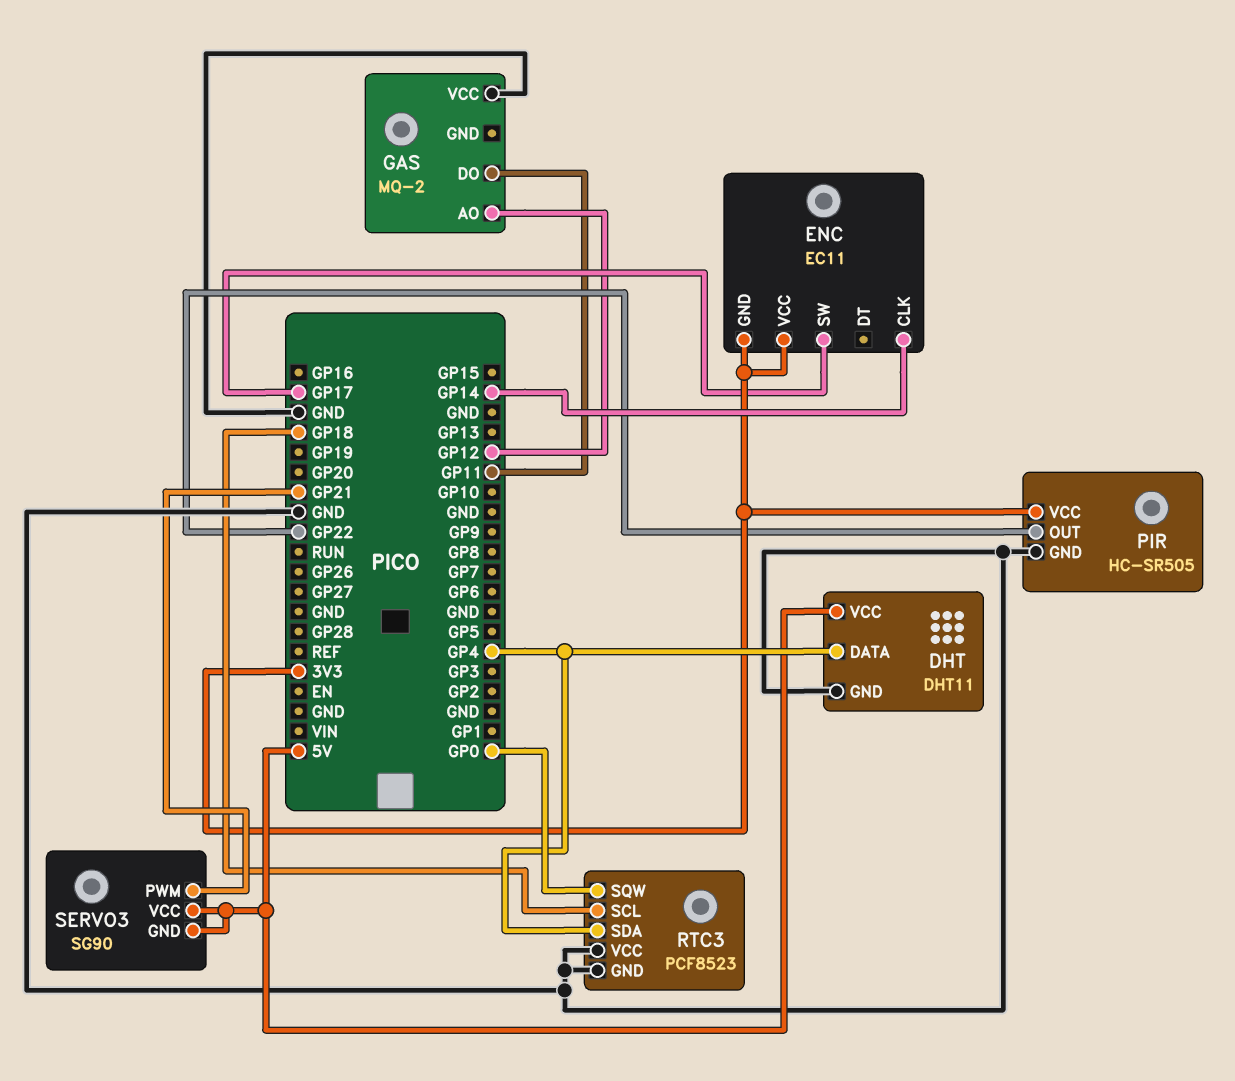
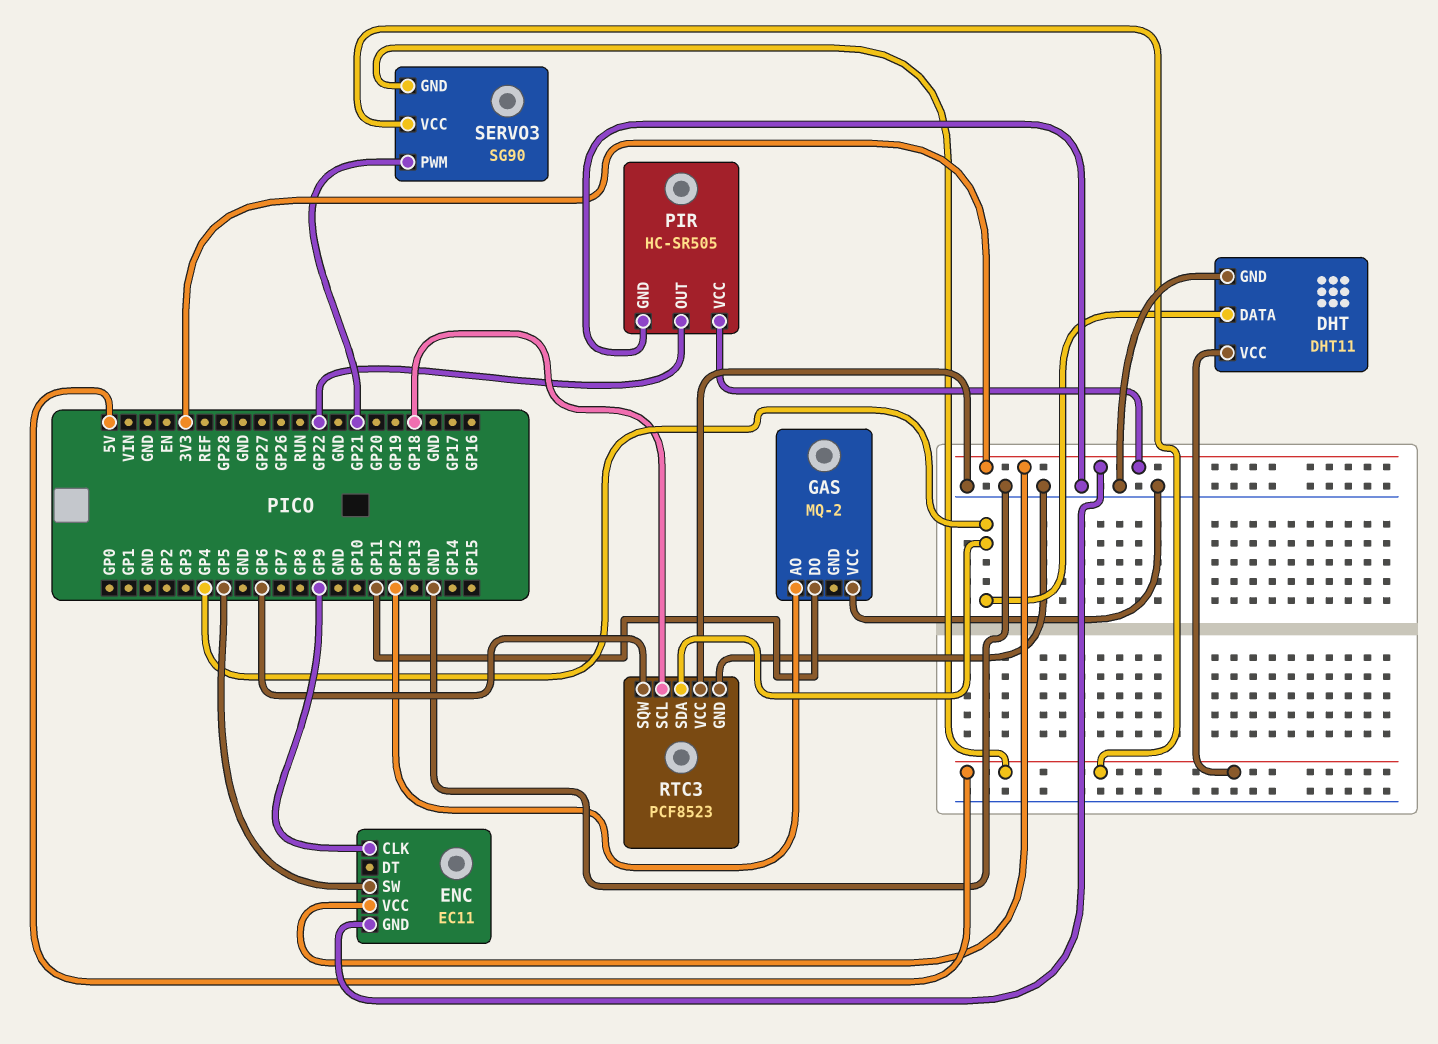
ENC pin CLK: GP14 -> GP9
ENC pin SW: GP17 -> GP5
RTC3 pin SQW: GP0 -> GP6

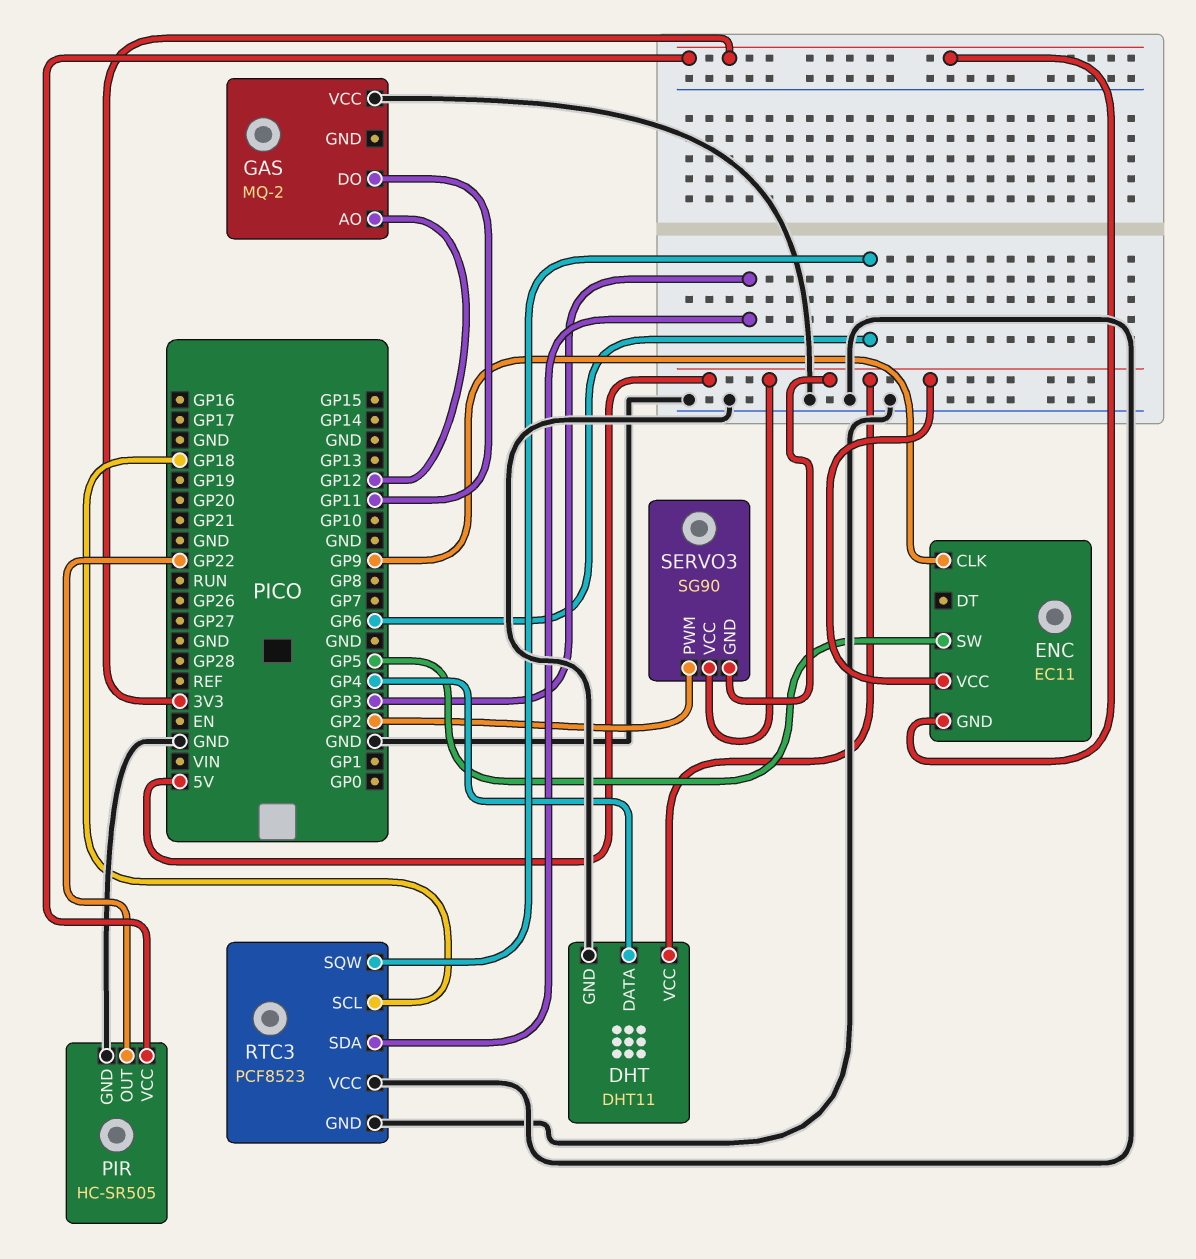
ENC pin VCC: 3V3 -> 5V
RTC3 pin SDA: GP4 -> GP3
SERVO3 pin PWM: GP21 -> GP2

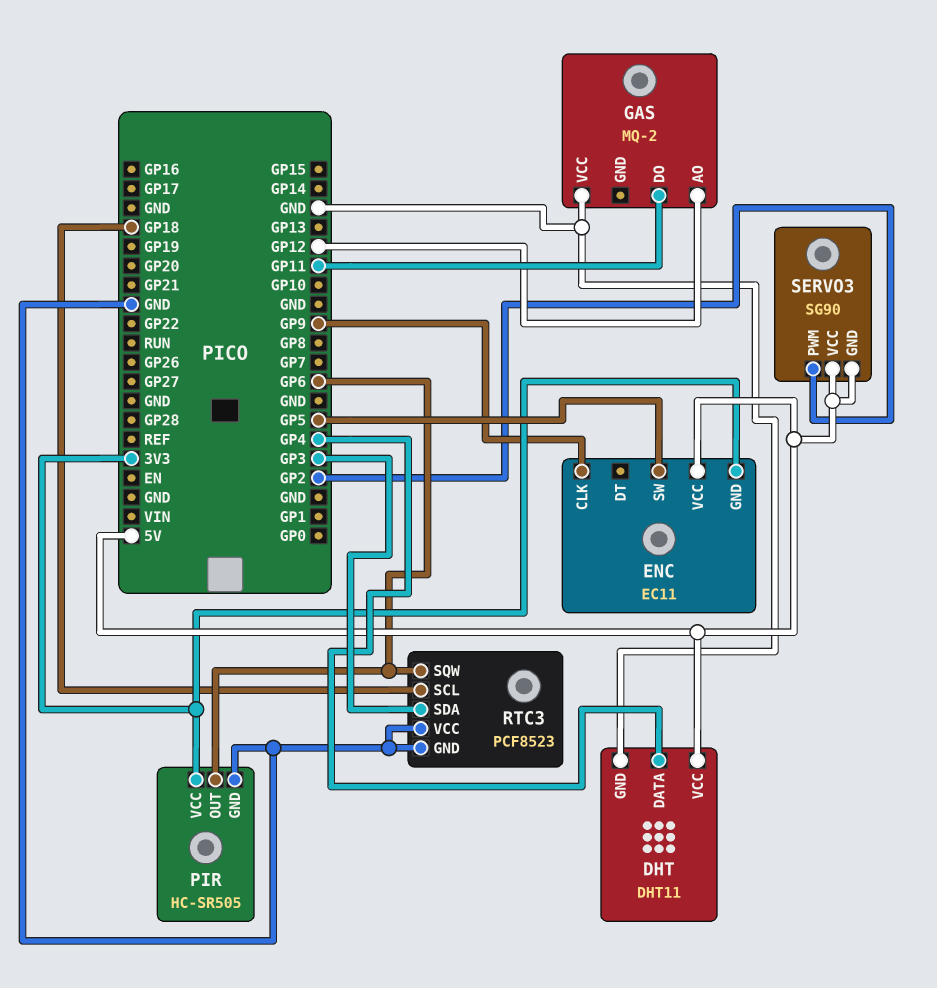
PIR pin OUT: GP22 -> GP6

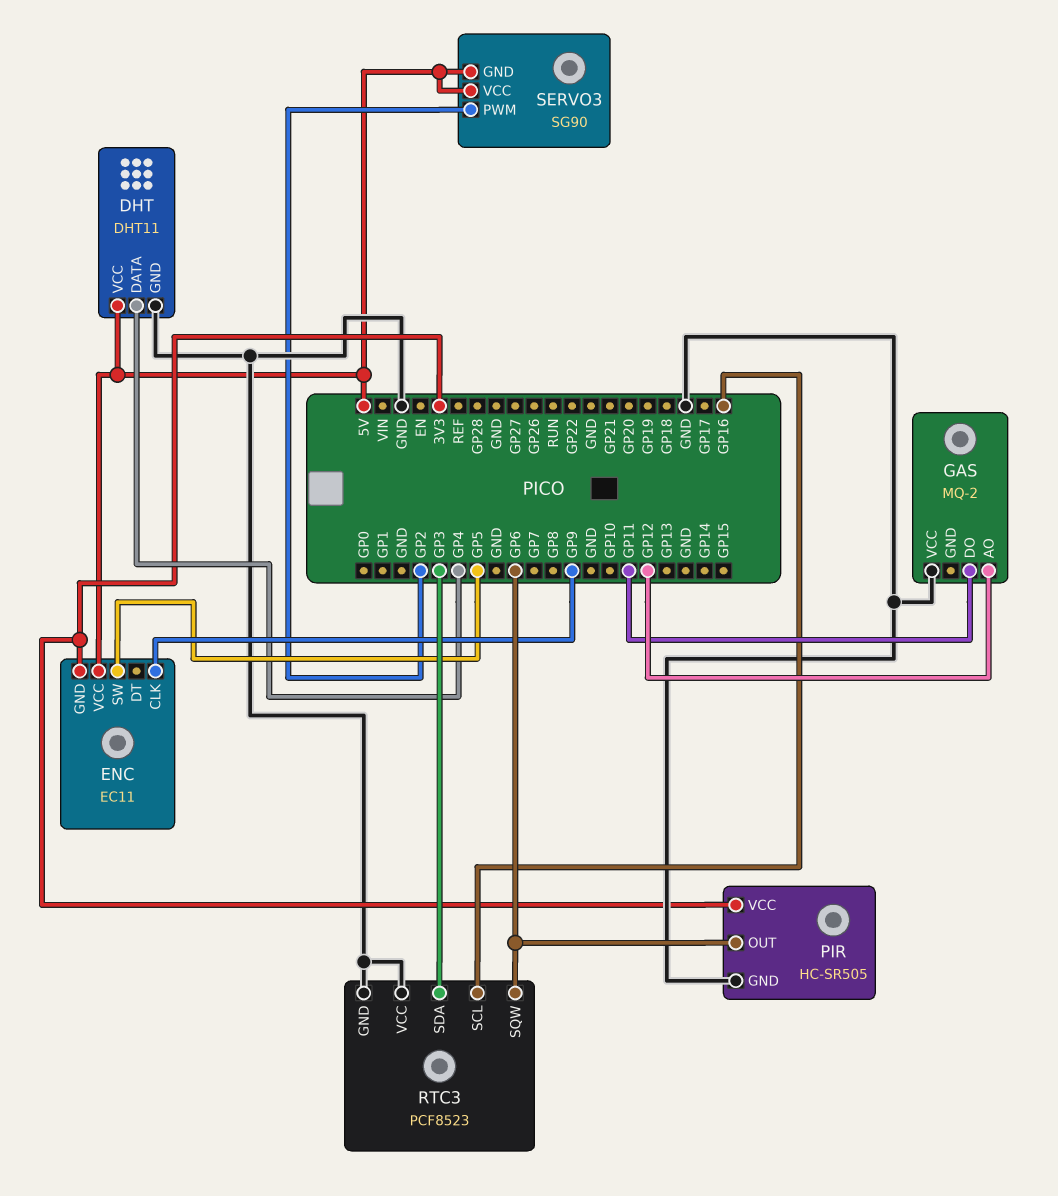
RTC3 pin SCL: GP18 -> GP16

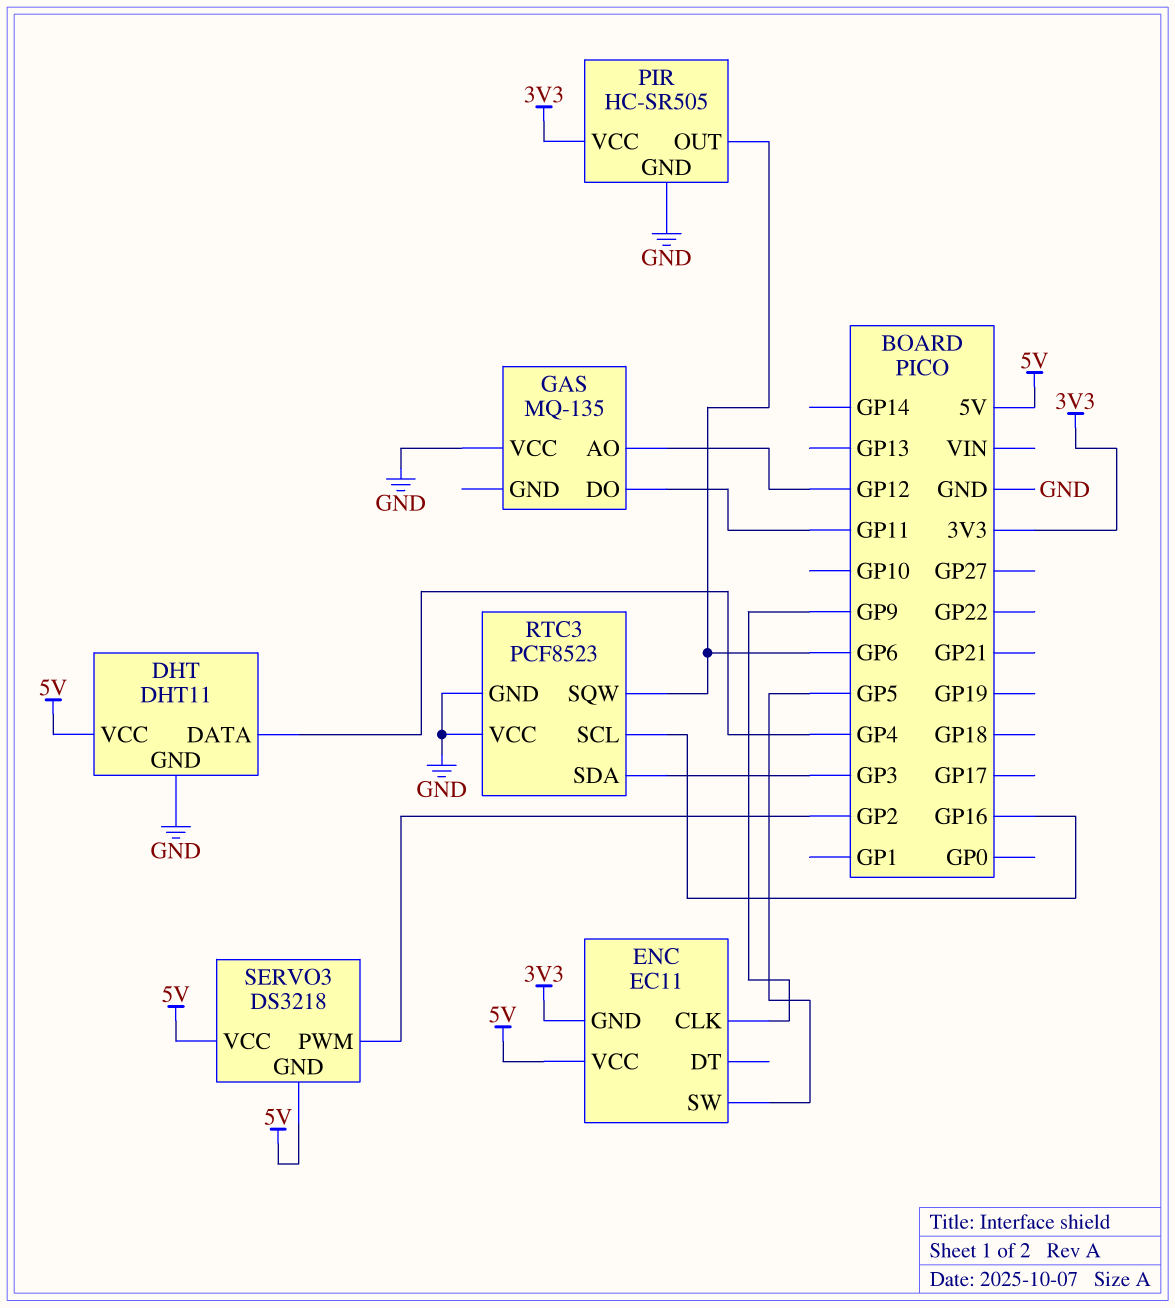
GAS: MQ-2 -> MQ-135
SERVO3: SG90 -> DS3218

